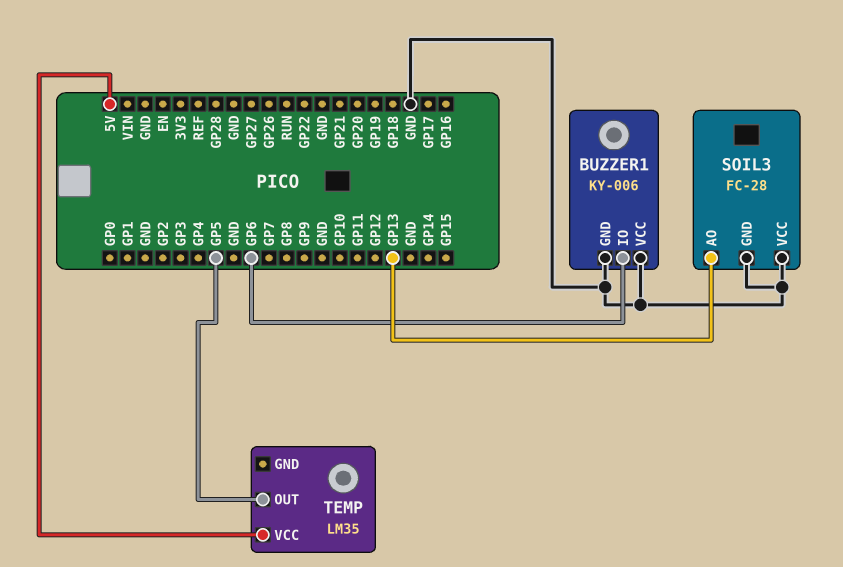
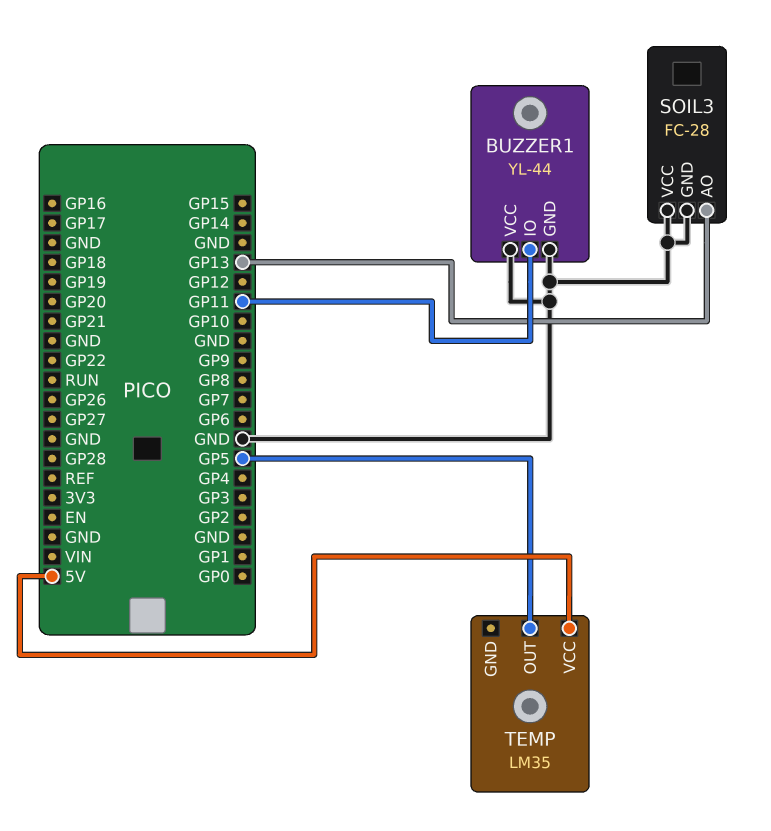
BUZZER1: KY-006 -> YL-44
BUZZER1 pin IO: GP6 -> GP11

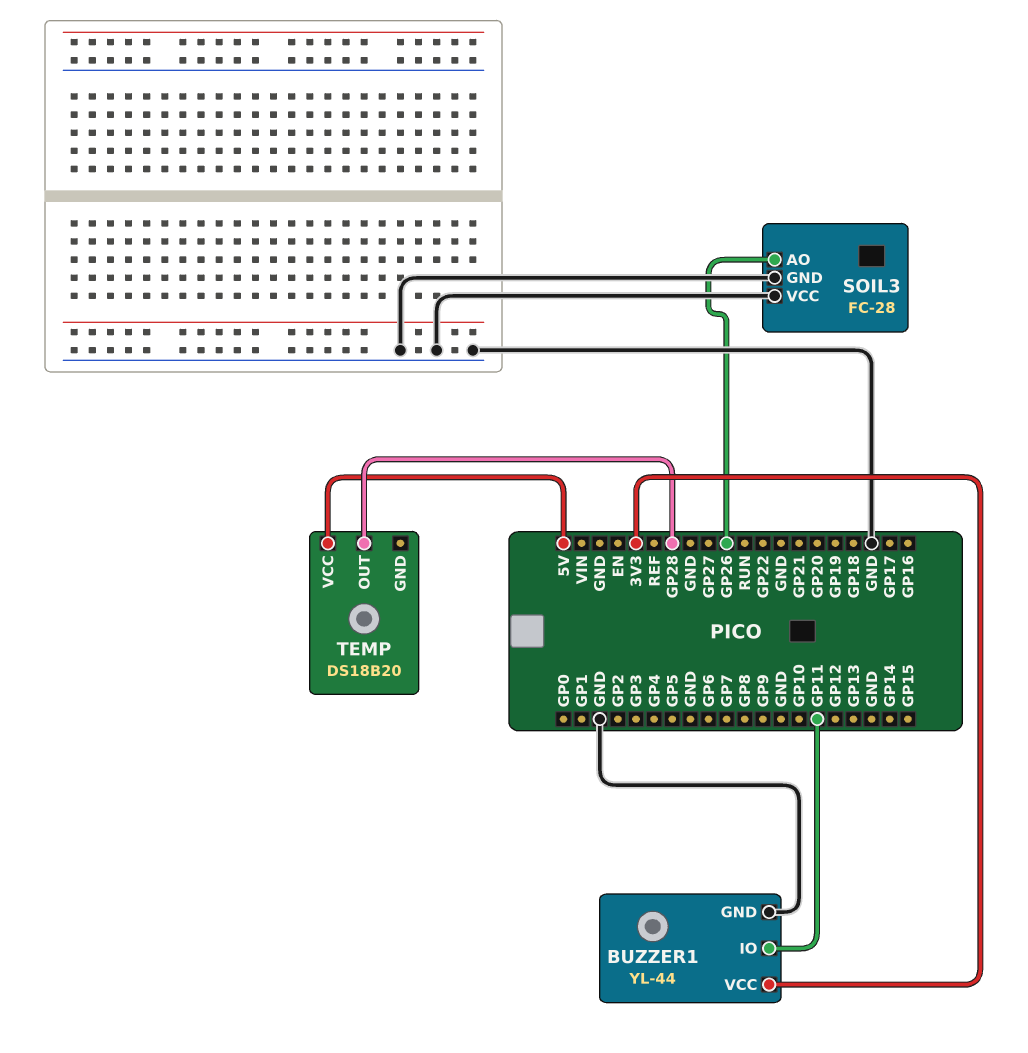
BUZZER1 pin VCC: GND -> 3V3
SOIL3 pin AO: GP13 -> GP26
TEMP: LM35 -> DS18B20
TEMP pin OUT: GP5 -> GP28

